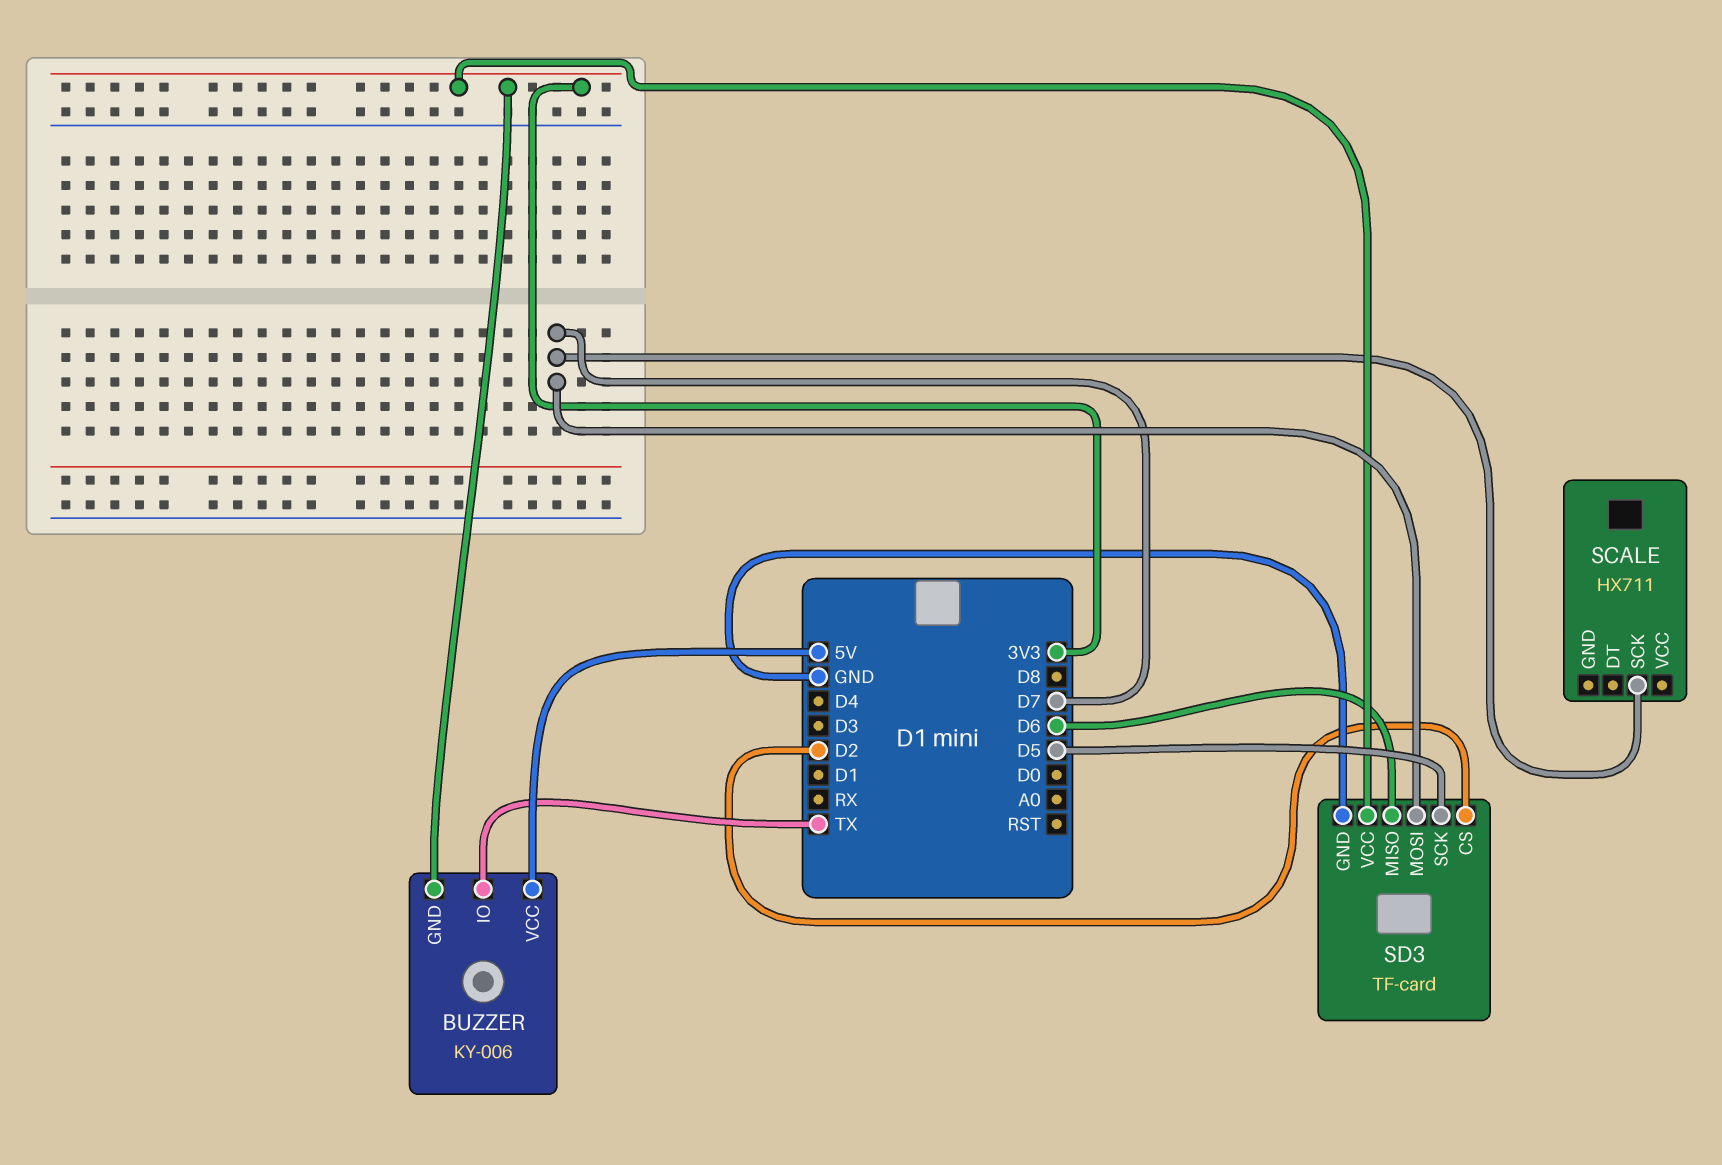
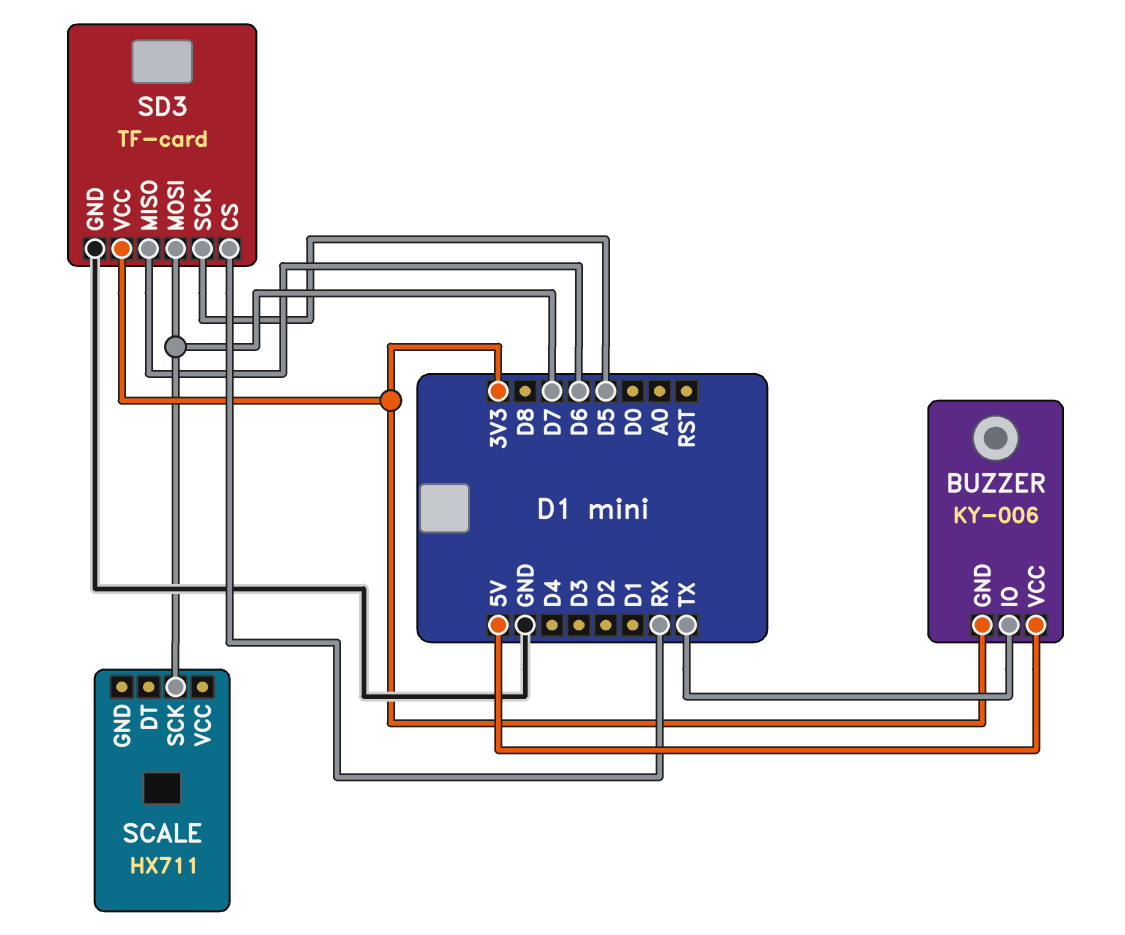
SD3 pin CS: D2 -> RX

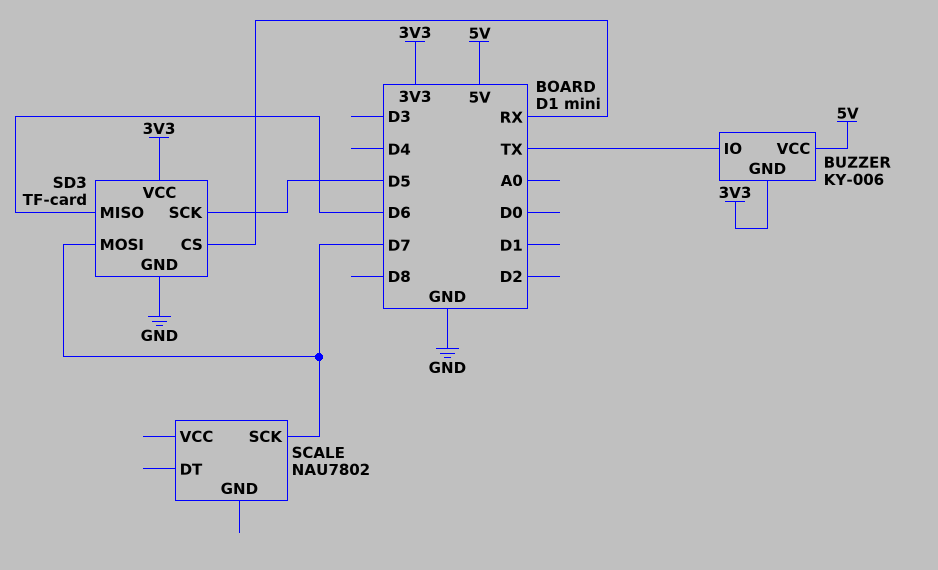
SCALE: HX711 -> NAU7802

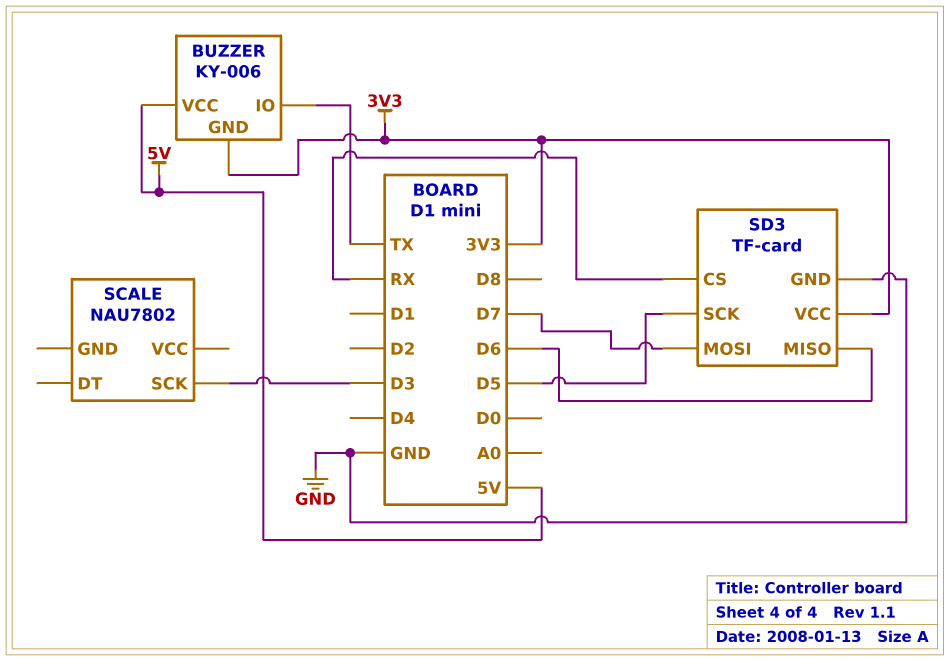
SCALE pin SCK: D7 -> D3

